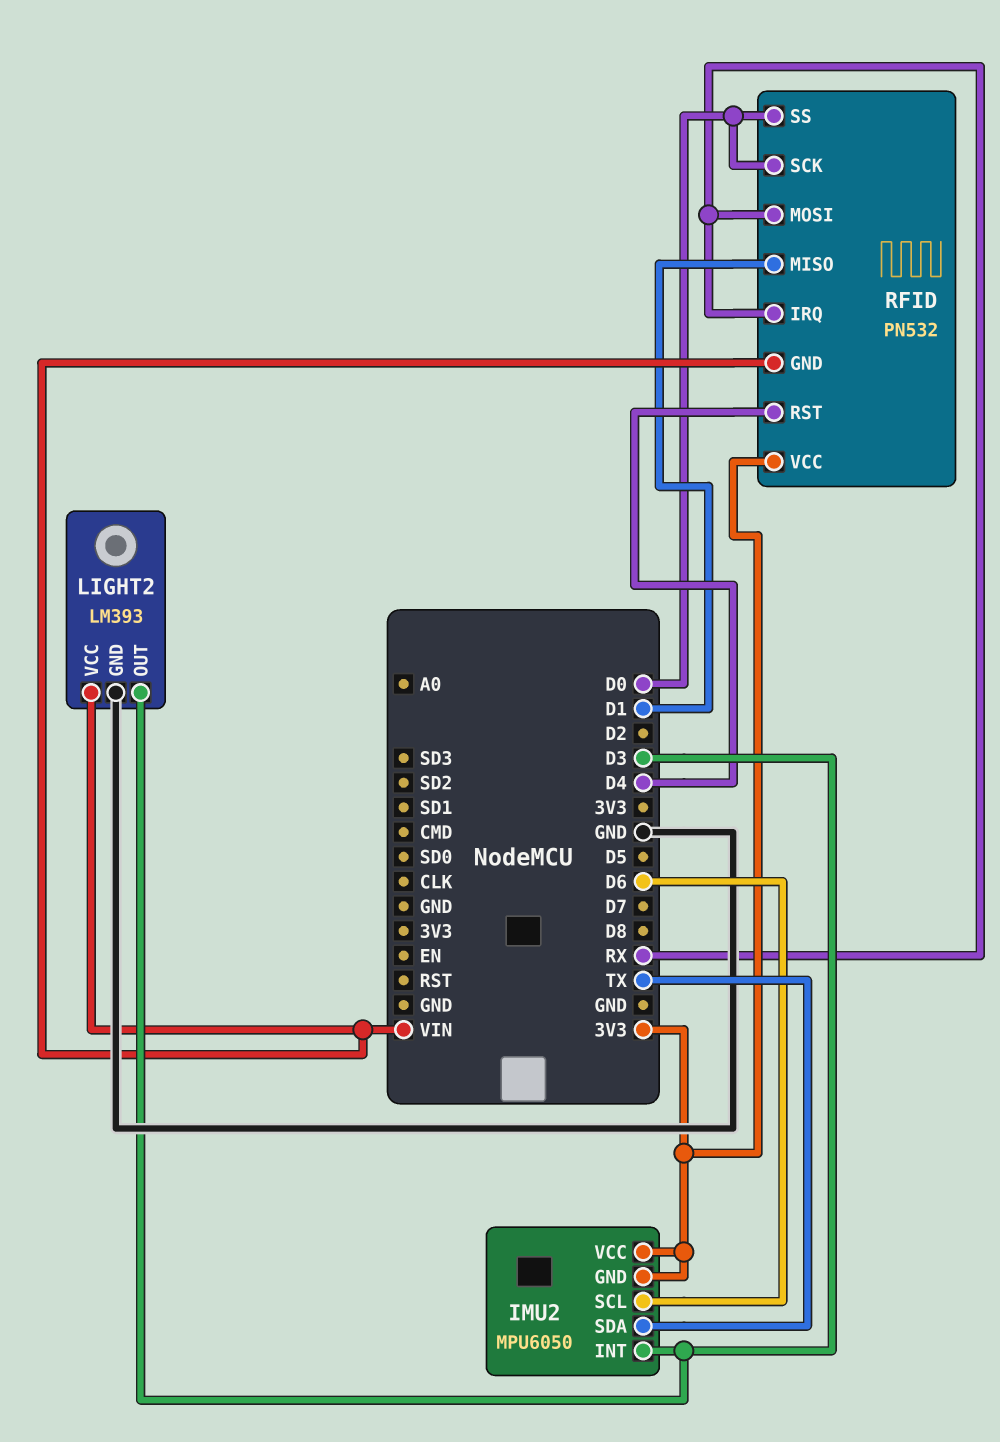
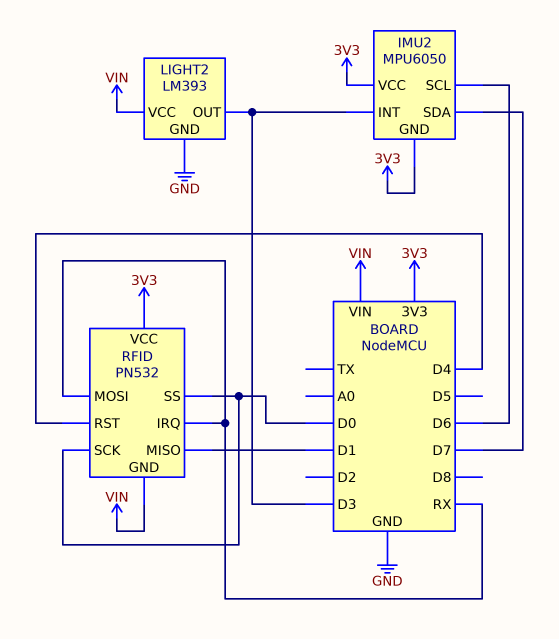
IMU2 pin SDA: TX -> D7

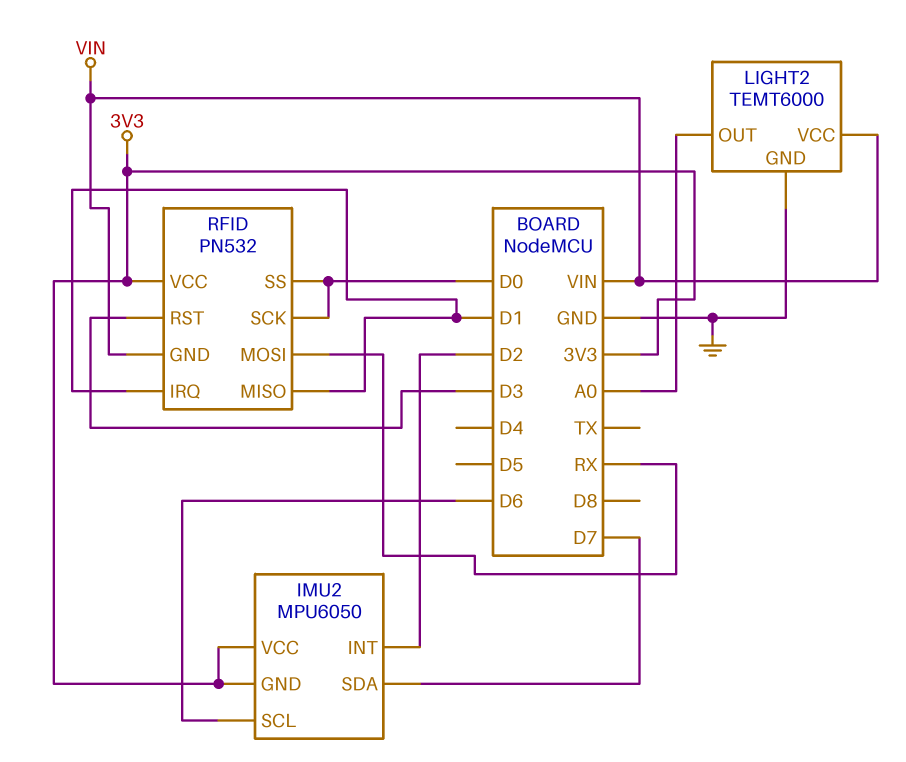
IMU2 pin INT: D3 -> D2
LIGHT2: LM393 -> TEMT6000
LIGHT2 pin OUT: D3 -> A0
RFID pin IRQ: RX -> D1
RFID pin RST: D4 -> D3

